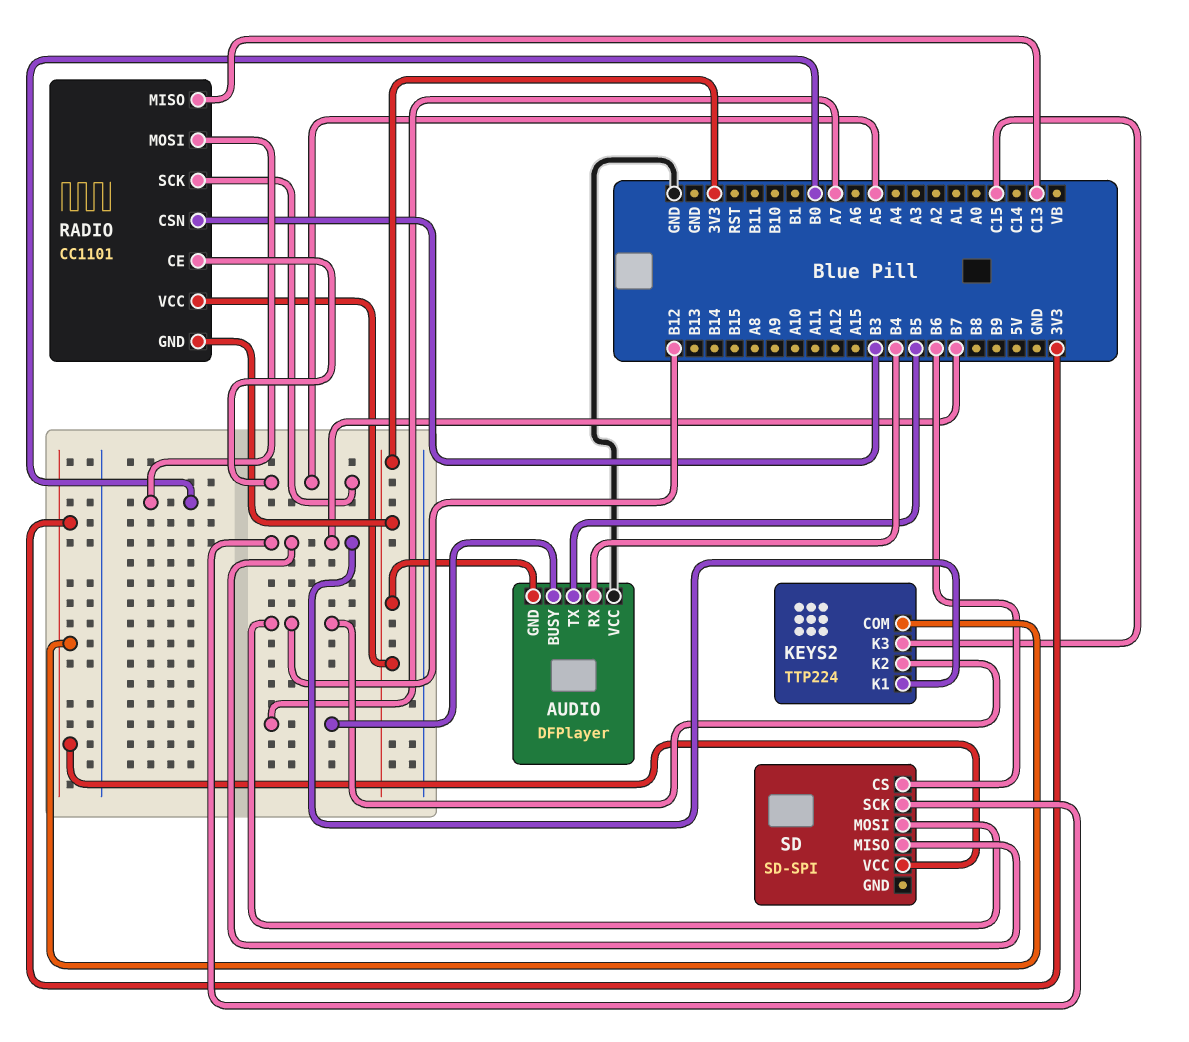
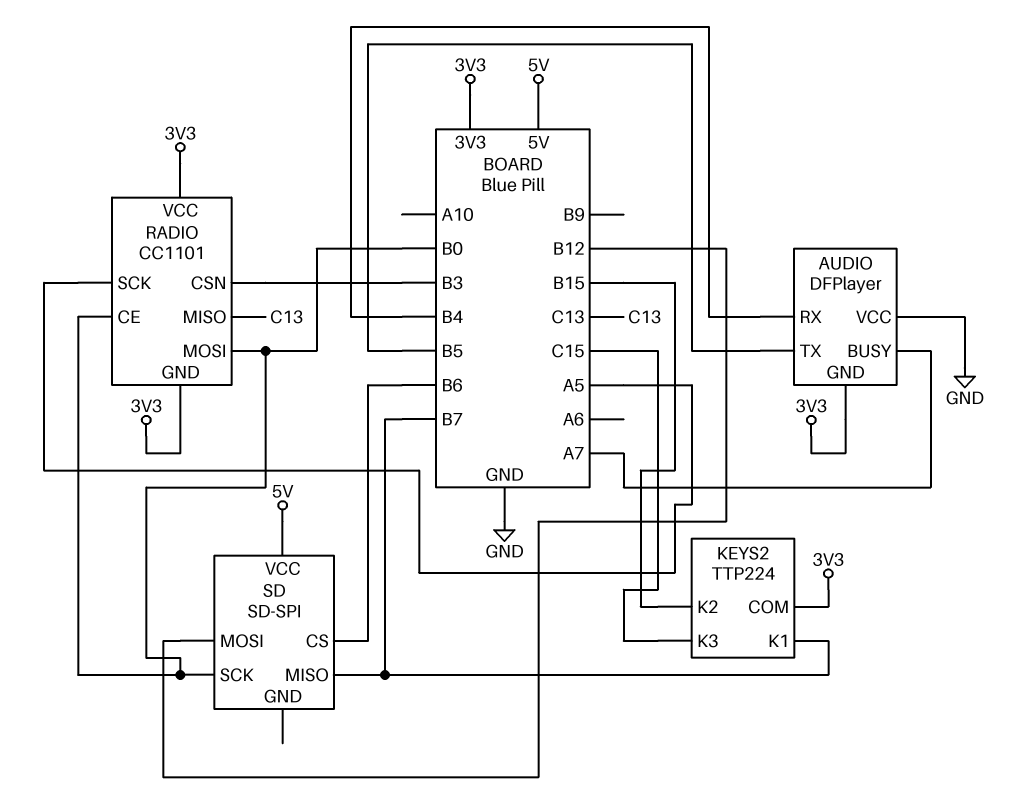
KEYS2 pin K2: B12 -> B15
RADIO pin CE: A5 -> B0
SD pin SCK: B7 -> B0
SD pin VCC: 3V3 -> 5V

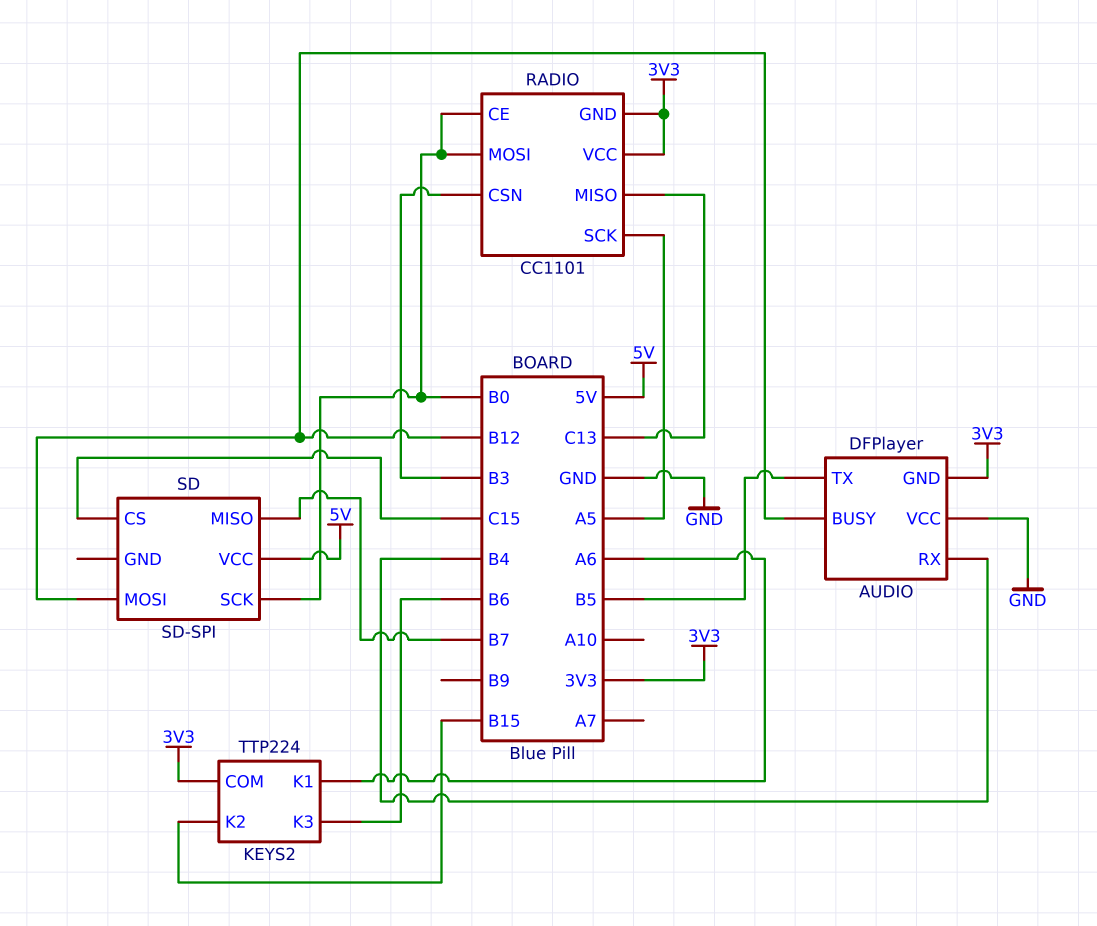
AUDIO pin BUSY: A7 -> B12
KEYS2 pin K1: B7 -> A6
KEYS2 pin K3: C15 -> B6
SD pin CS: B6 -> C15

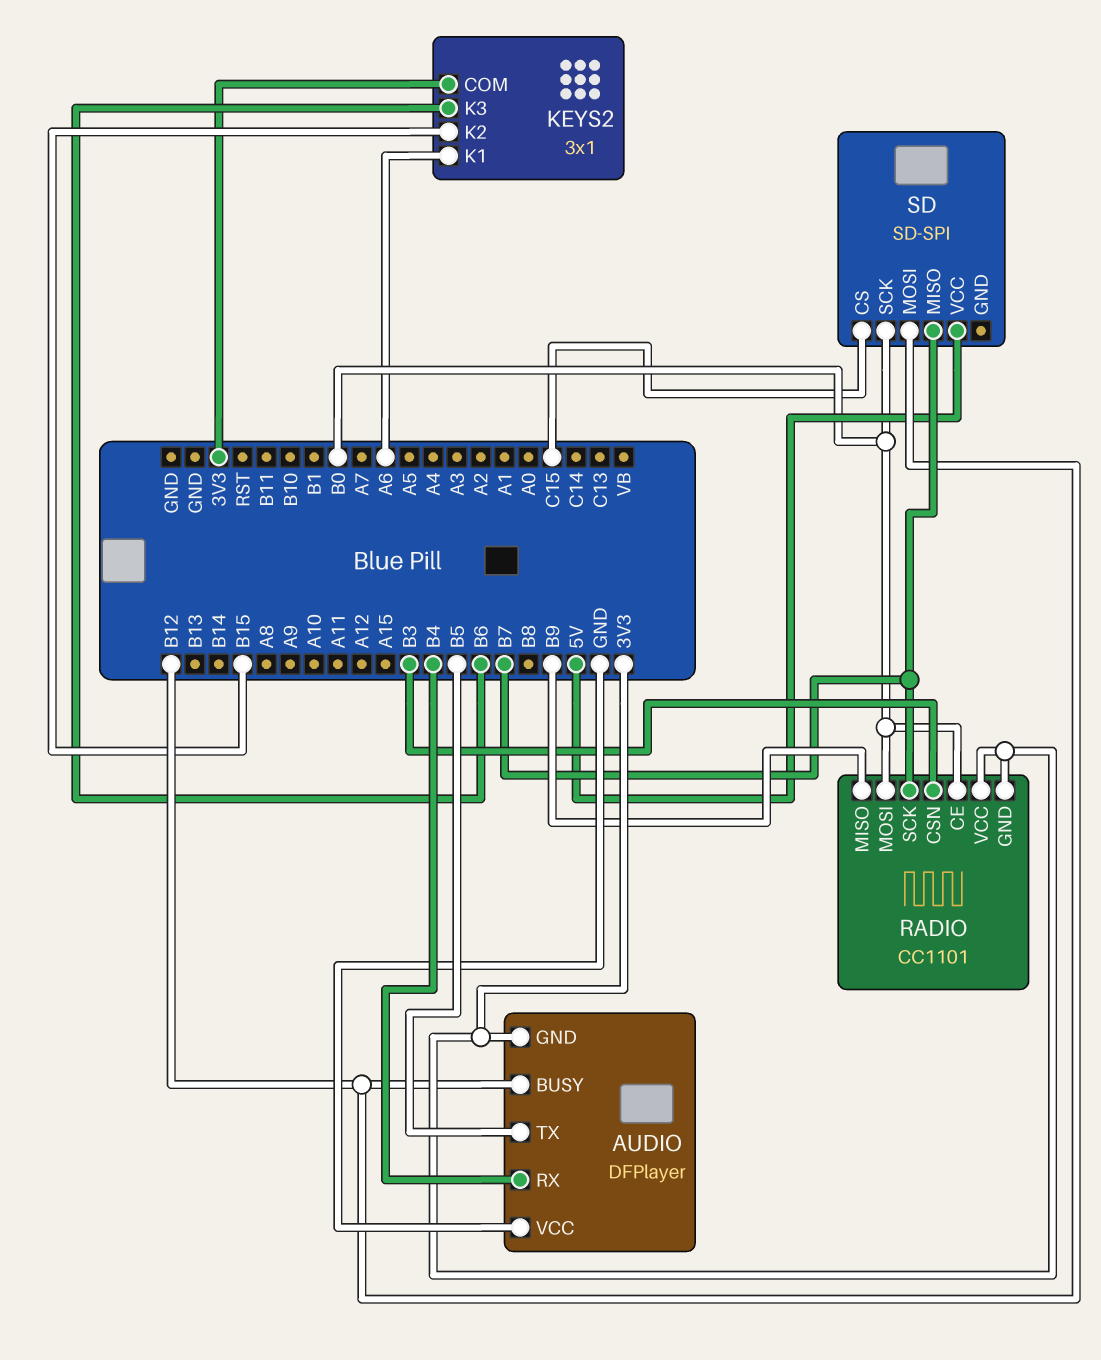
KEYS2: TTP224 -> 3x1
RADIO pin MISO: C13 -> B9
RADIO pin SCK: A5 -> B7

